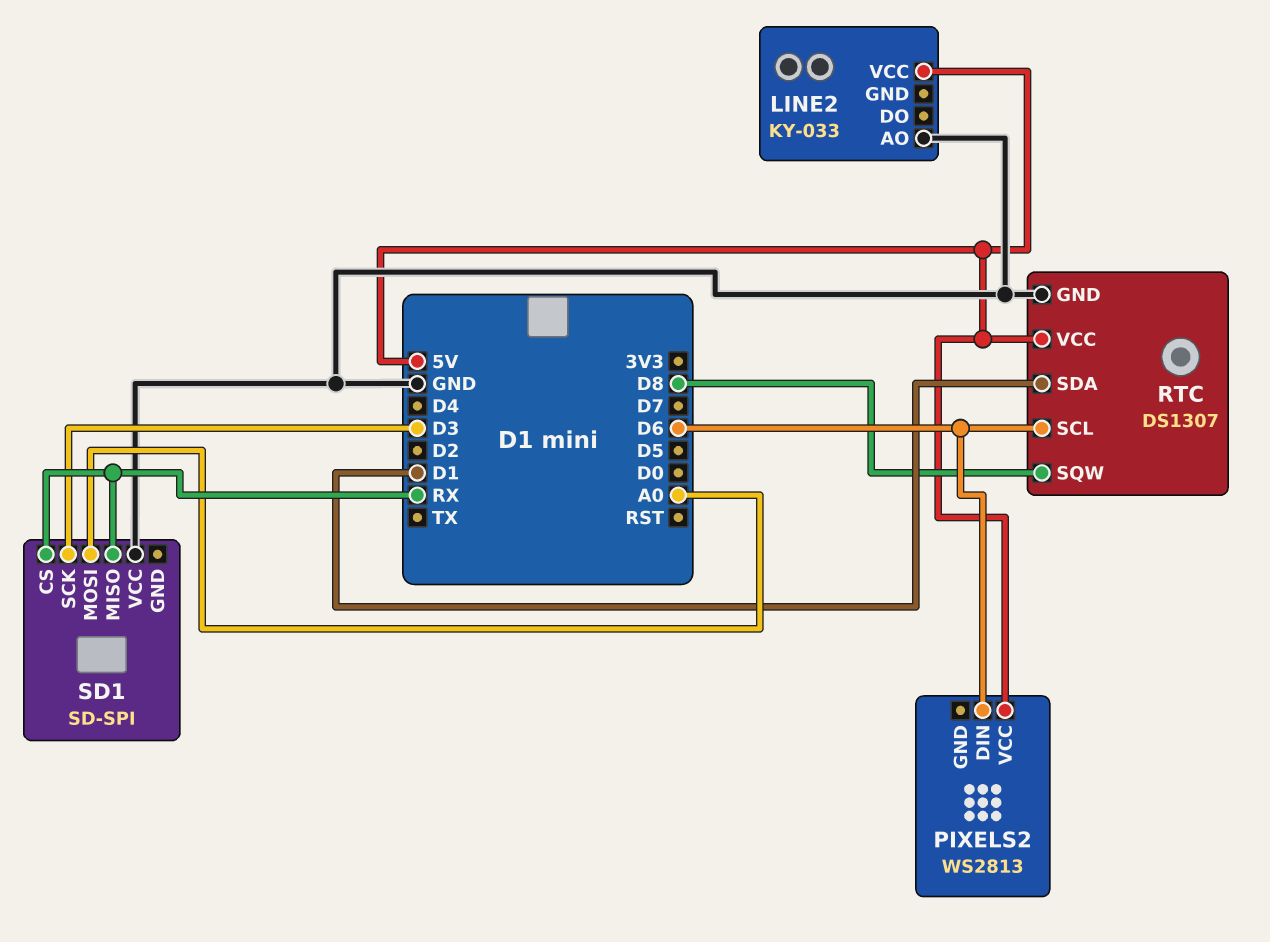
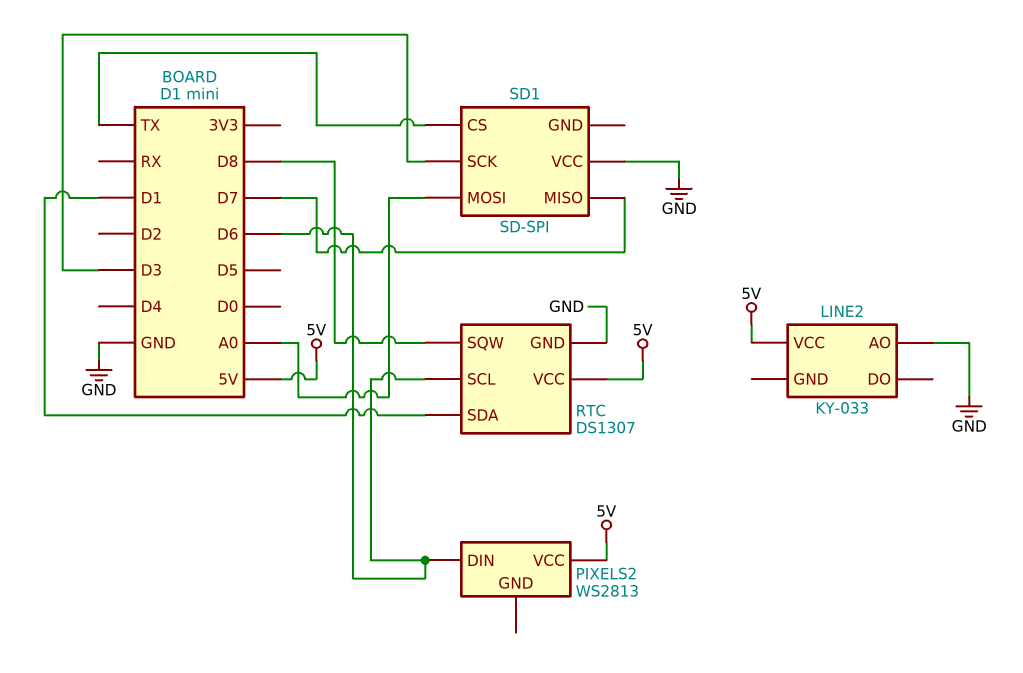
SD1 pin CS: RX -> TX
SD1 pin MISO: RX -> D7

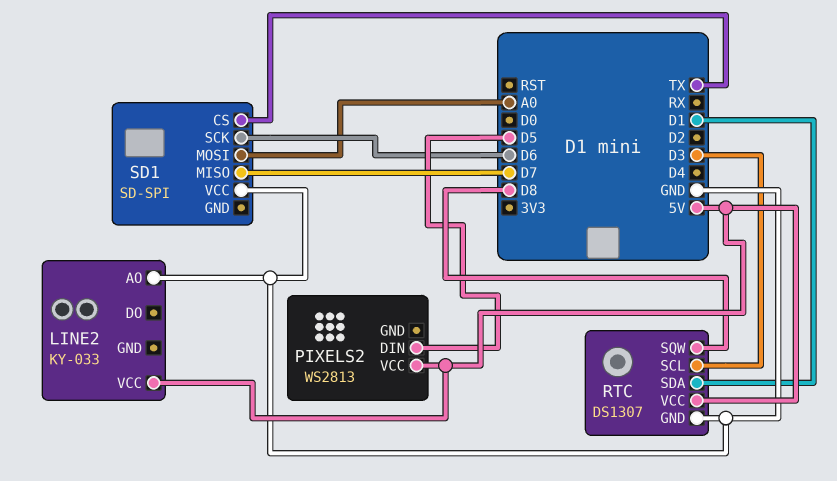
PIXELS2 pin DIN: D6 -> D5
RTC pin SCL: D6 -> D3
SD1 pin SCK: D3 -> D6

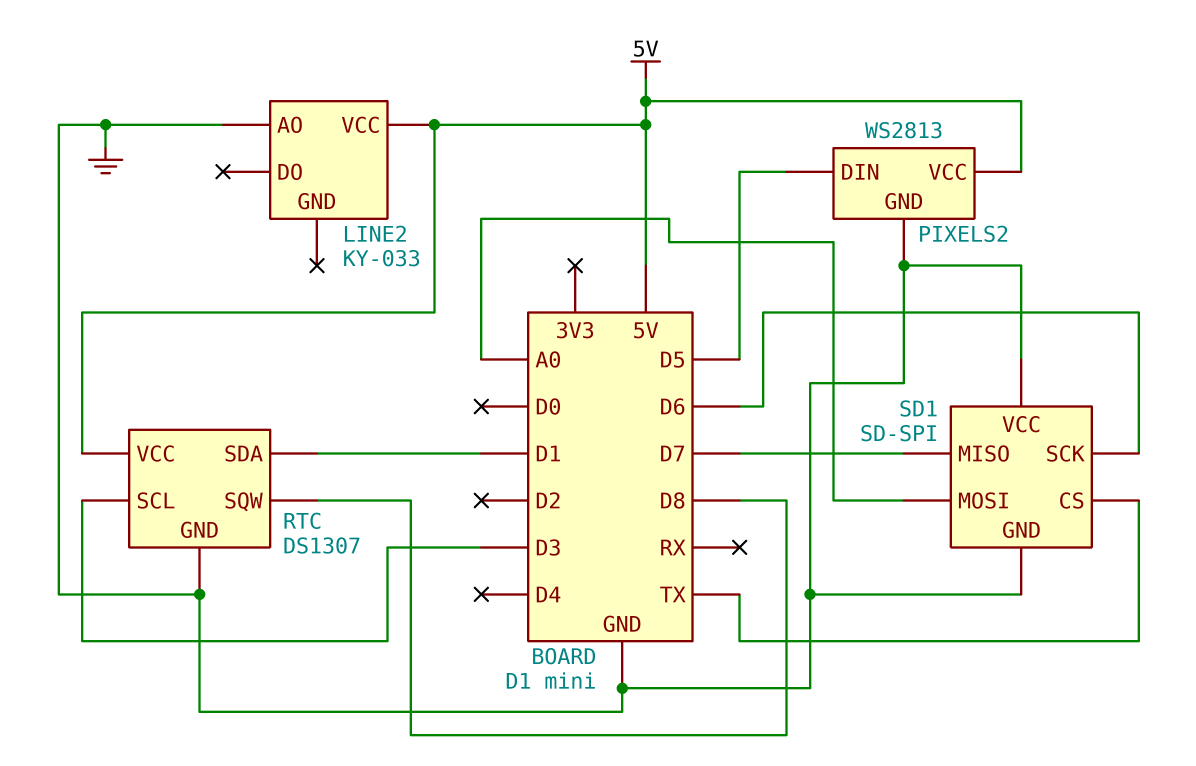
PIXELS2 pin GND: none -> GND
SD1 pin GND: none -> GND

